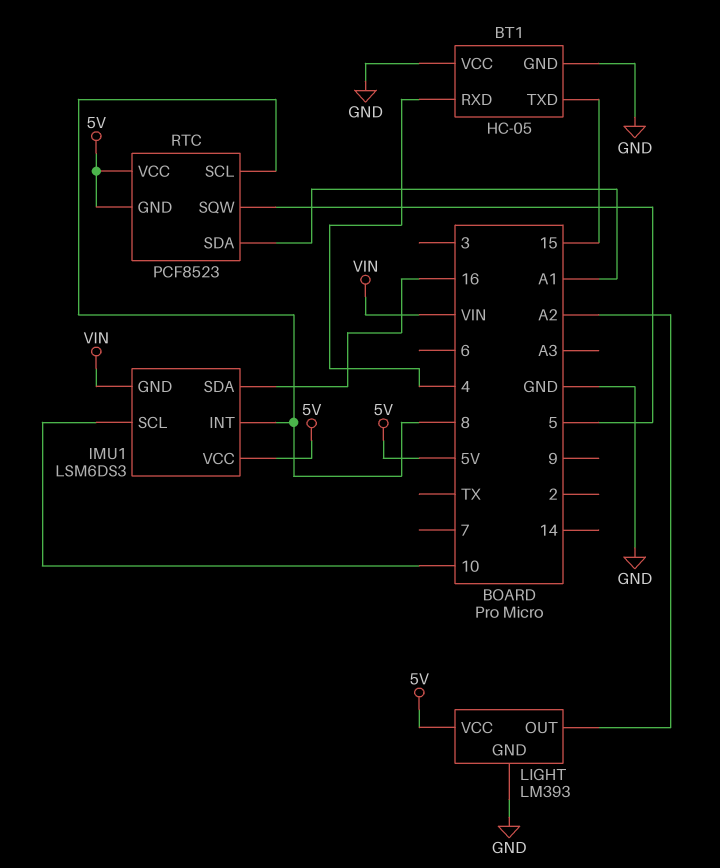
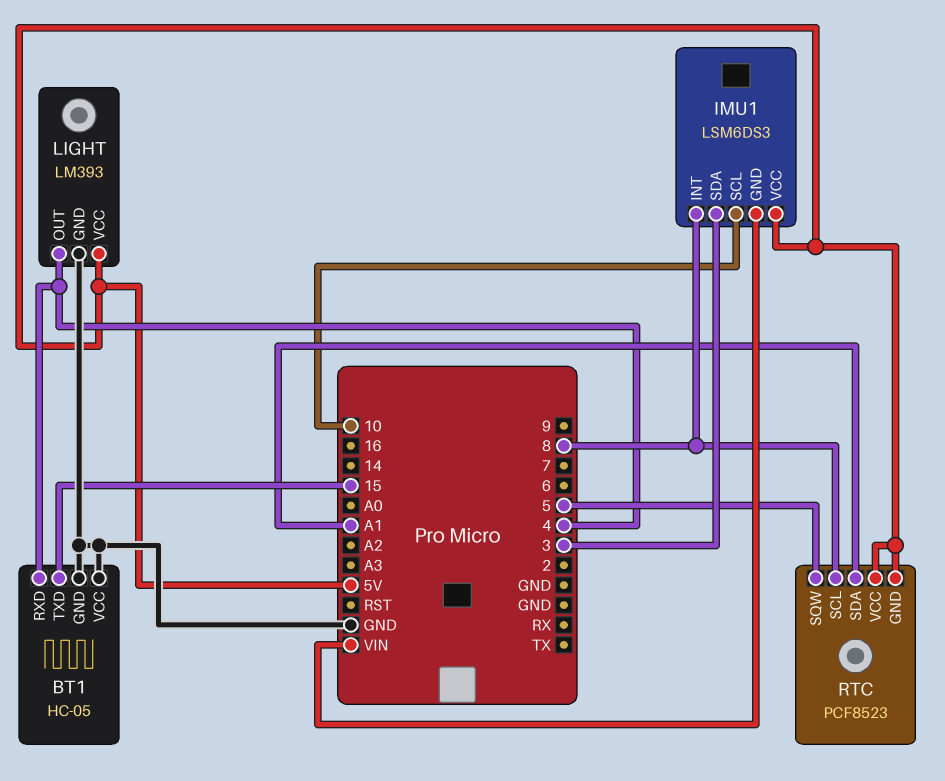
IMU1 pin SDA: 16 -> 3
LIGHT pin OUT: A2 -> 4

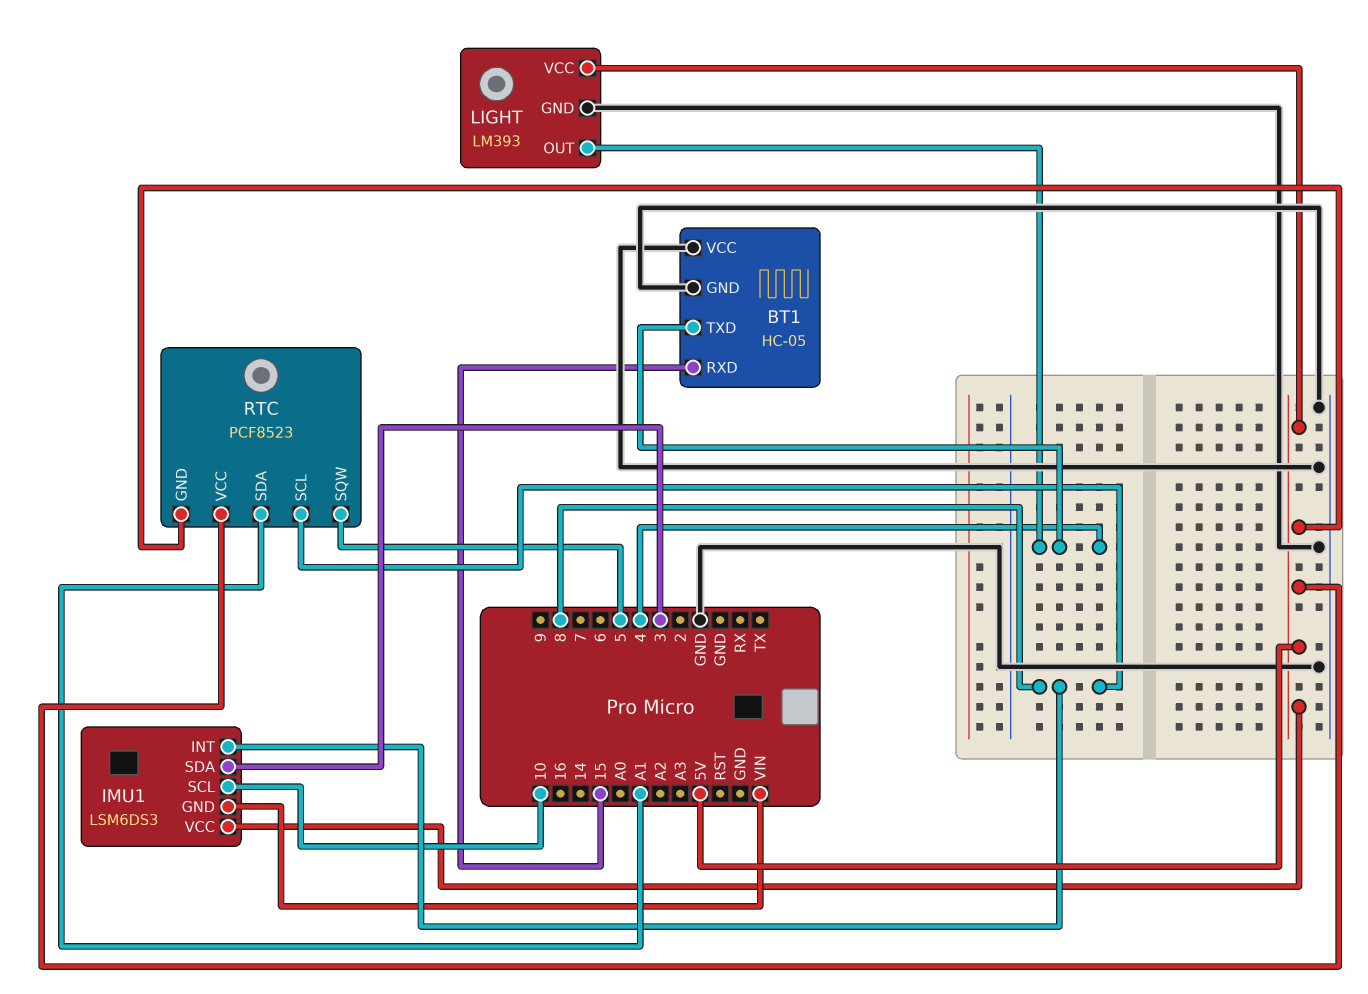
BT1 pin RXD: 4 -> 15
BT1 pin TXD: 15 -> 4

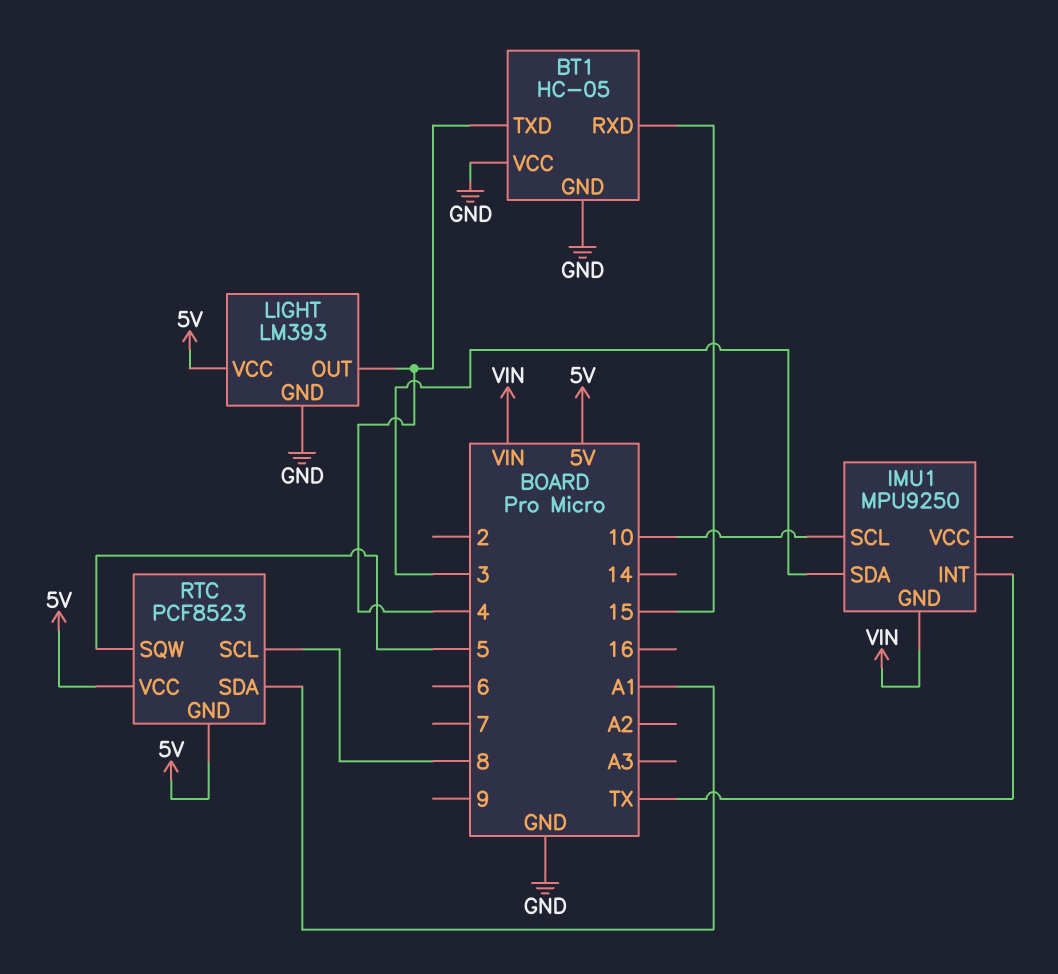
IMU1: LSM6DS3 -> MPU9250
IMU1 pin INT: 8 -> TX
IMU1 pin VCC: 5V -> none

